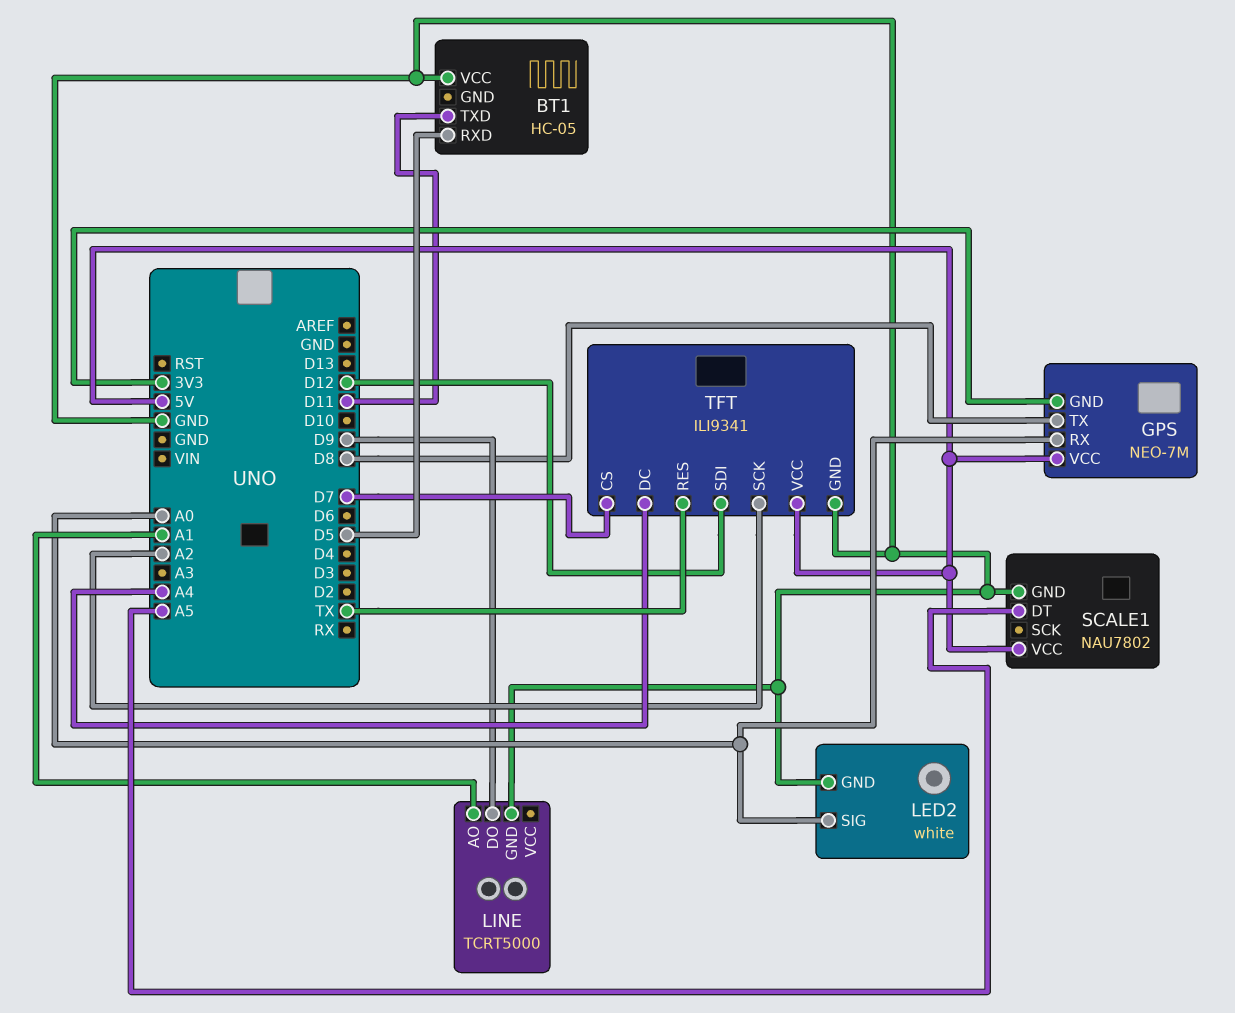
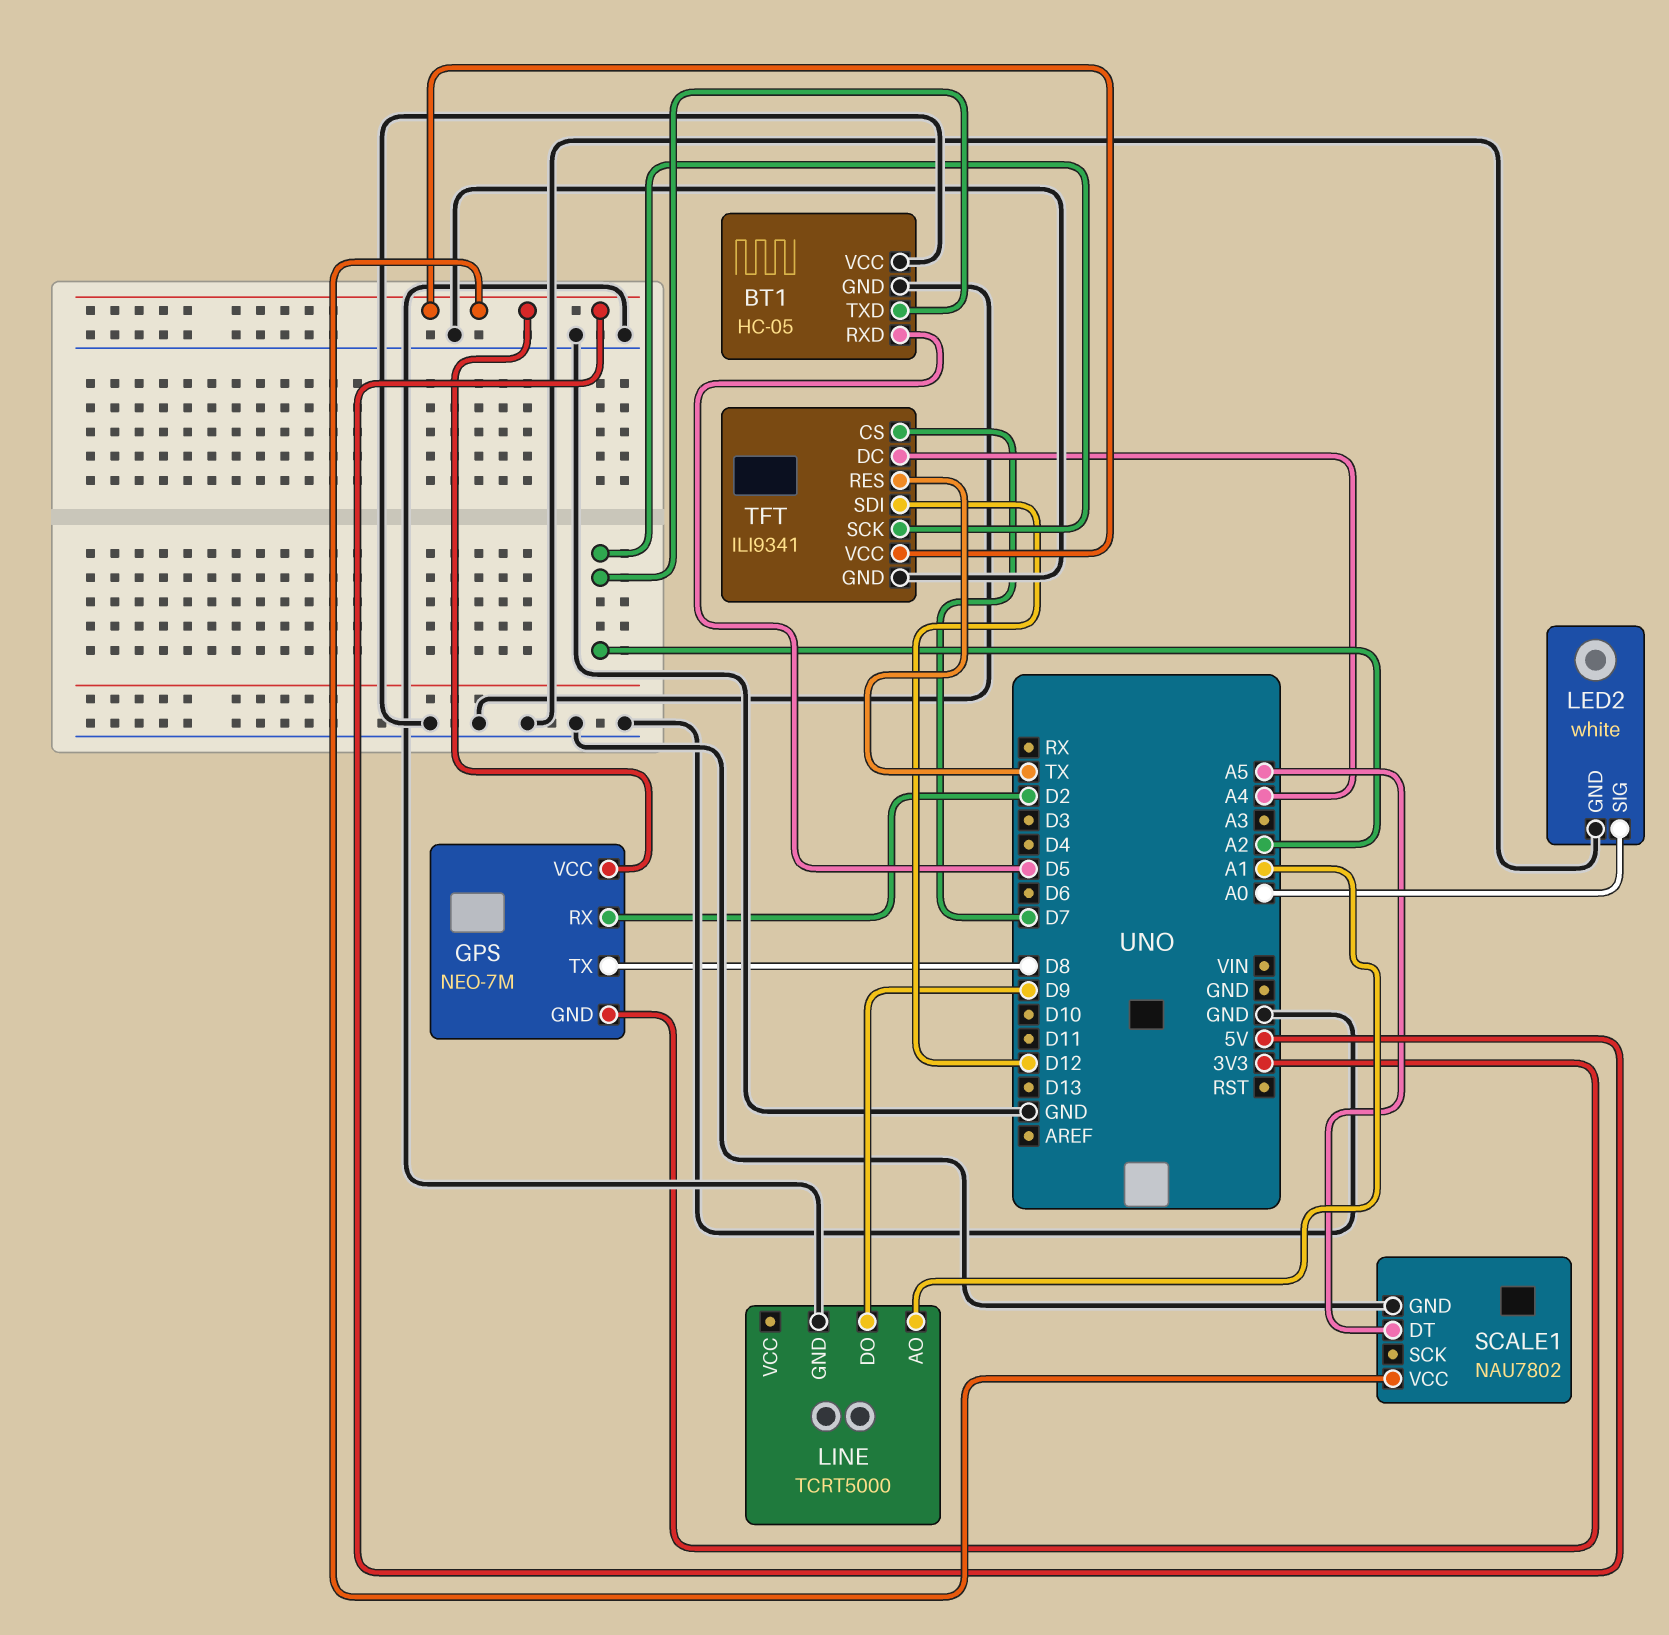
BT1 pin GND: none -> GND
BT1 pin TXD: D11 -> A2
GPS pin RX: A0 -> D2

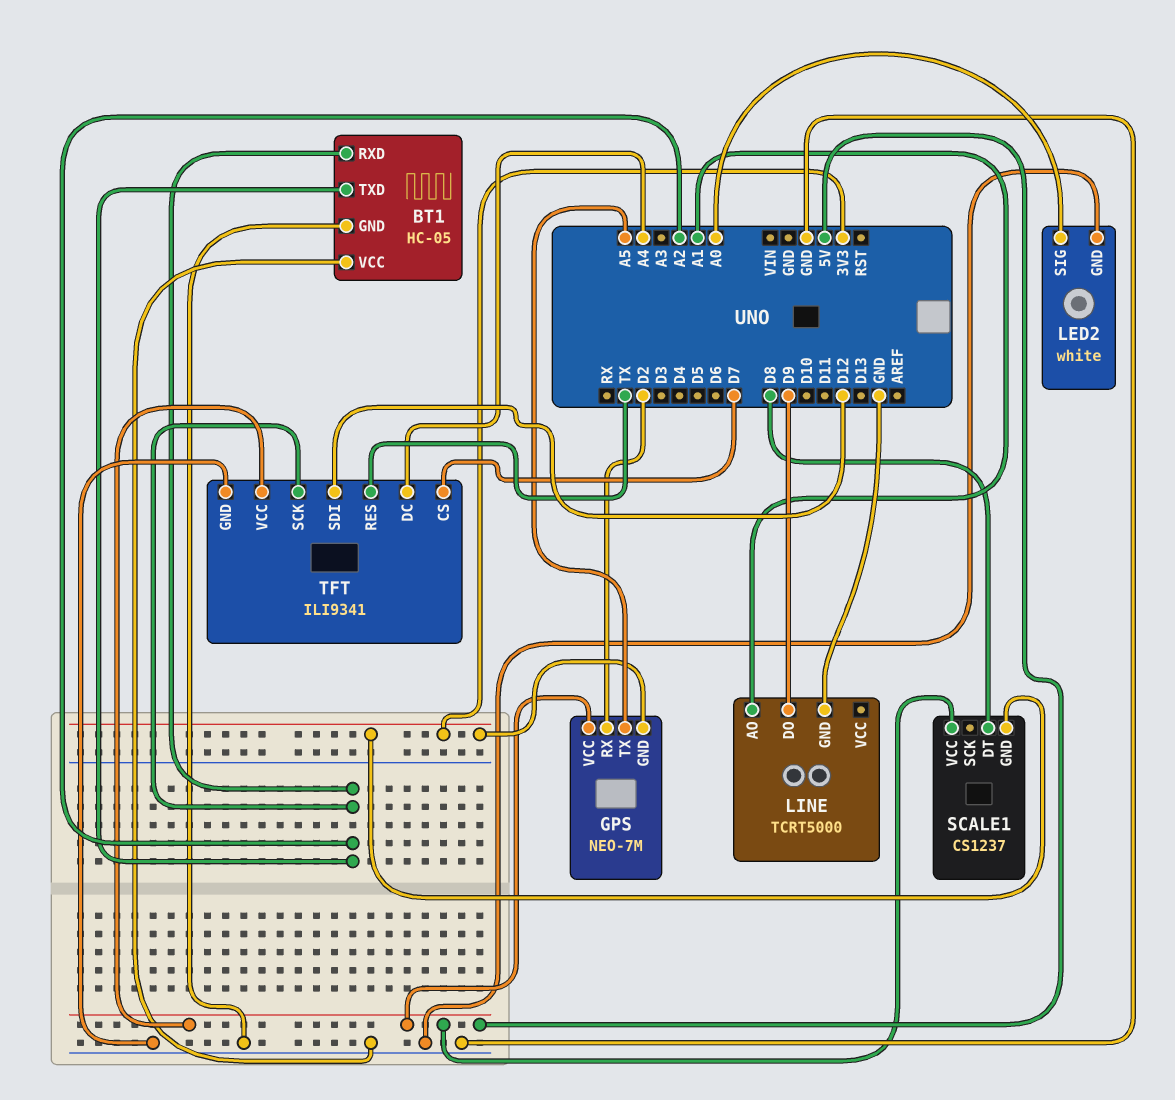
BT1 pin RXD: D5 -> A2
GPS pin TX: D8 -> A5
SCALE1: NAU7802 -> CS1237
SCALE1 pin DT: A5 -> D8
SCALE1 pin GND: GND -> 3V3

